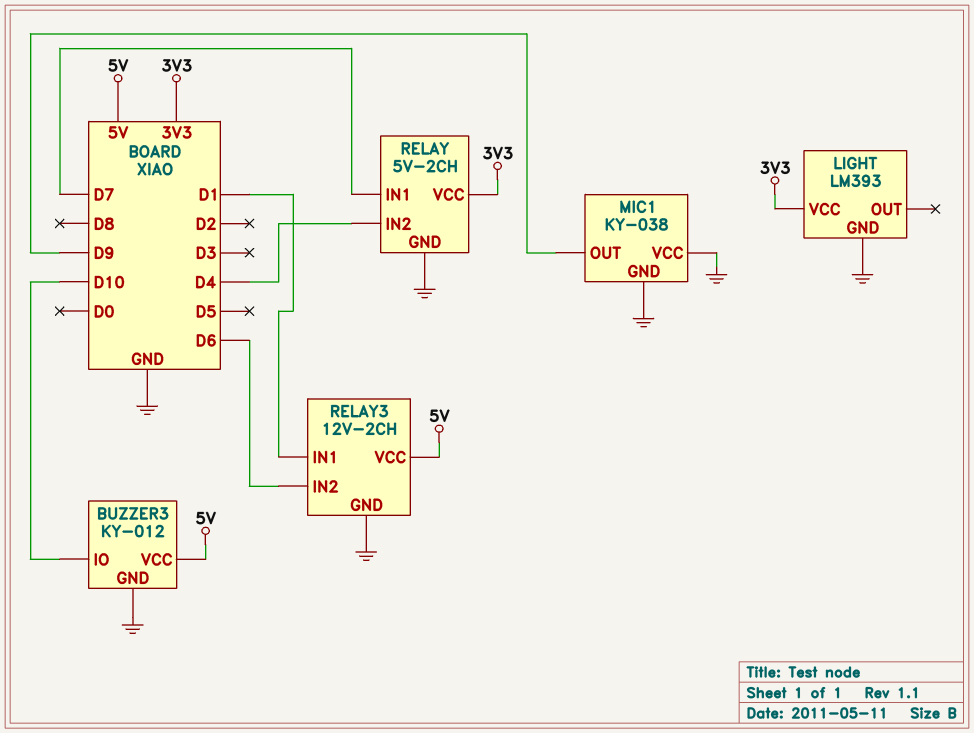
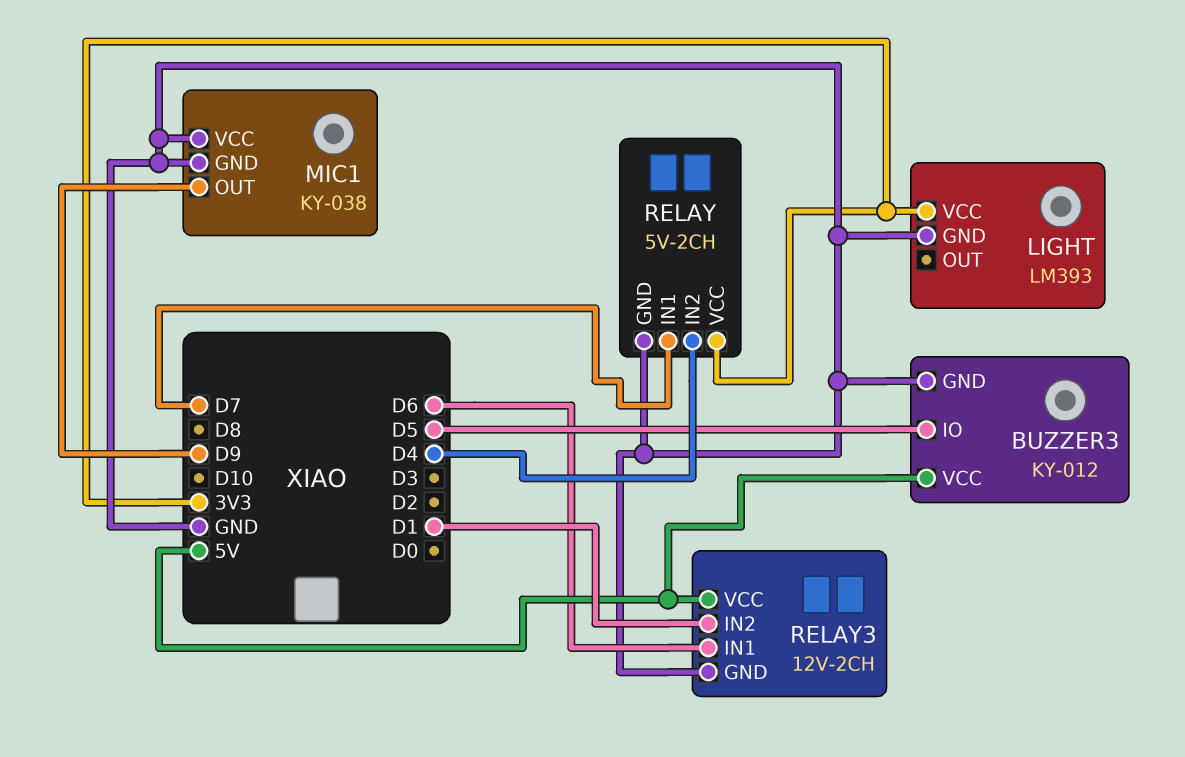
BUZZER3 pin IO: D10 -> D5
RELAY3 pin IN1: D1 -> D6
RELAY3 pin IN2: D6 -> D1

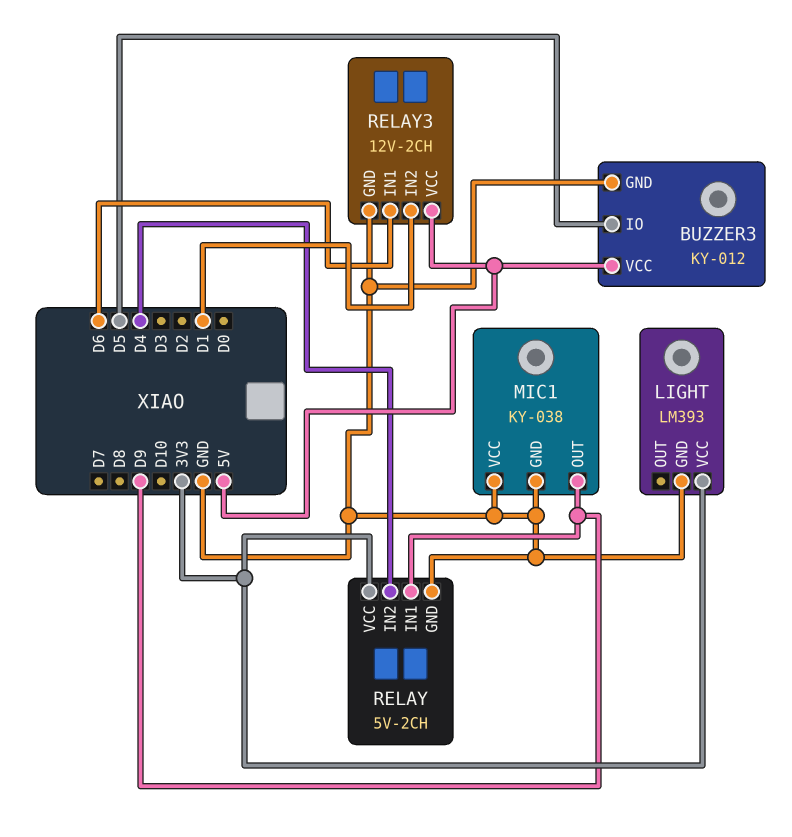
RELAY pin IN1: D7 -> D9

